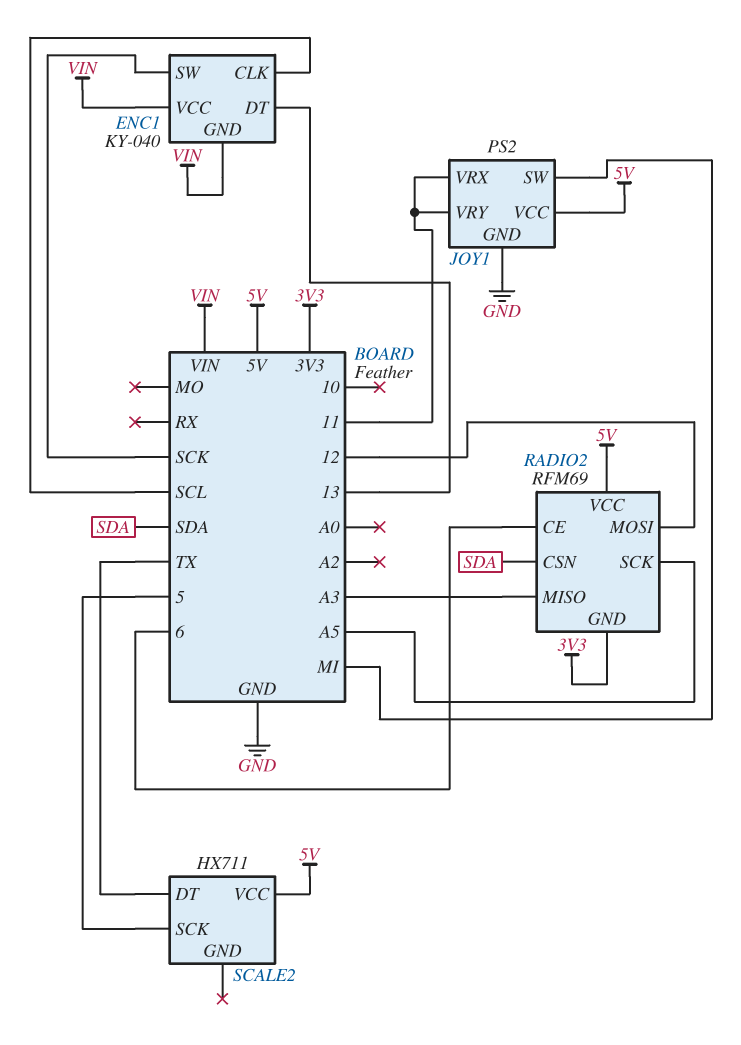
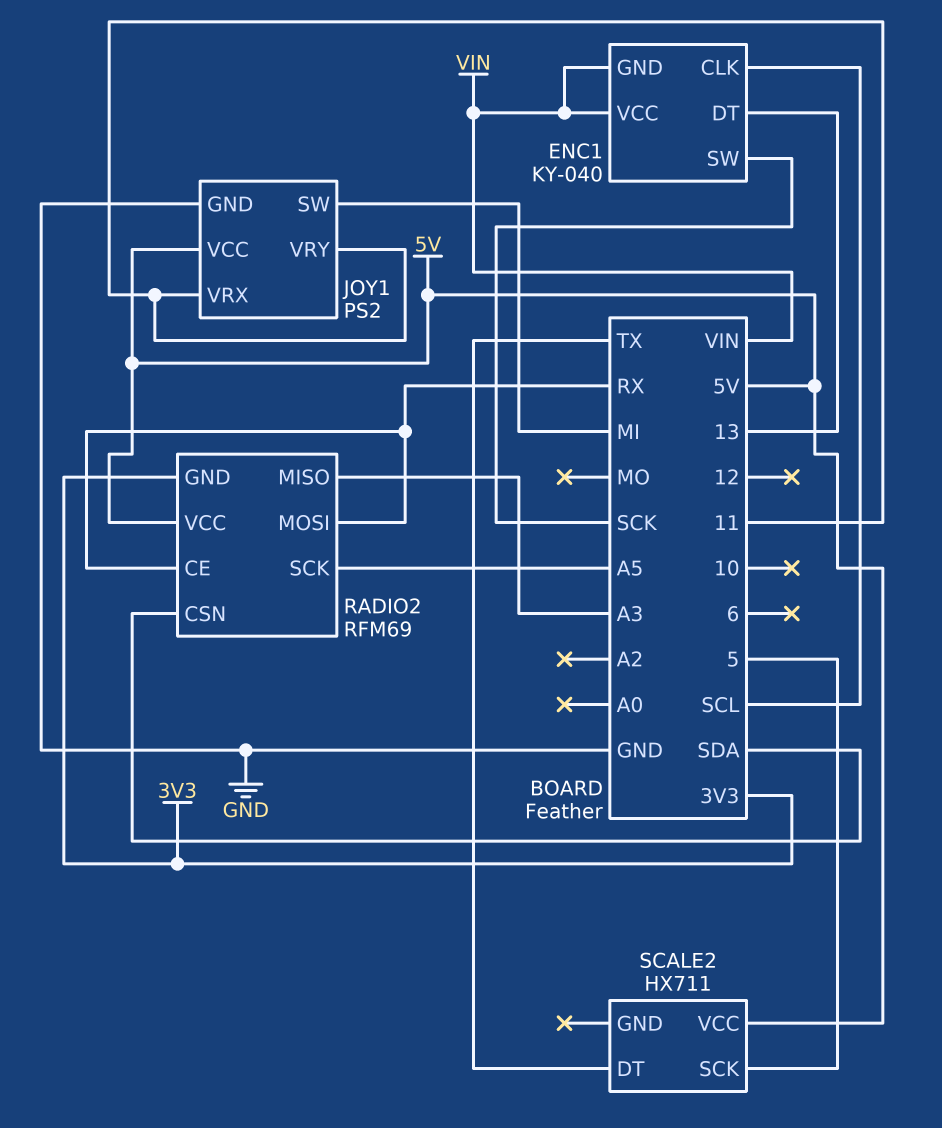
RADIO2 pin CE: 6 -> RX
RADIO2 pin MOSI: 12 -> RX

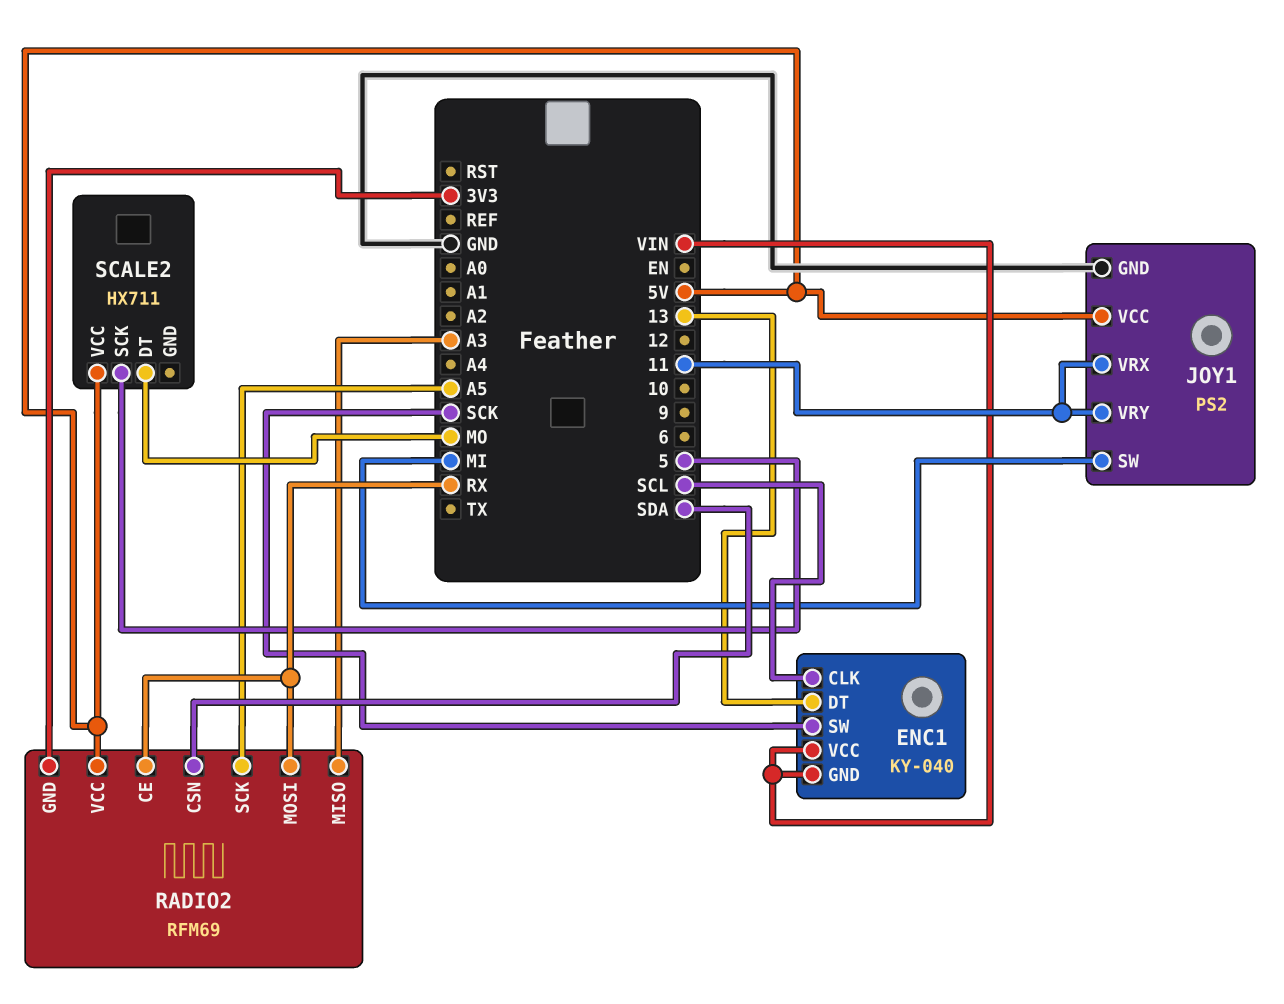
SCALE2 pin DT: TX -> MO

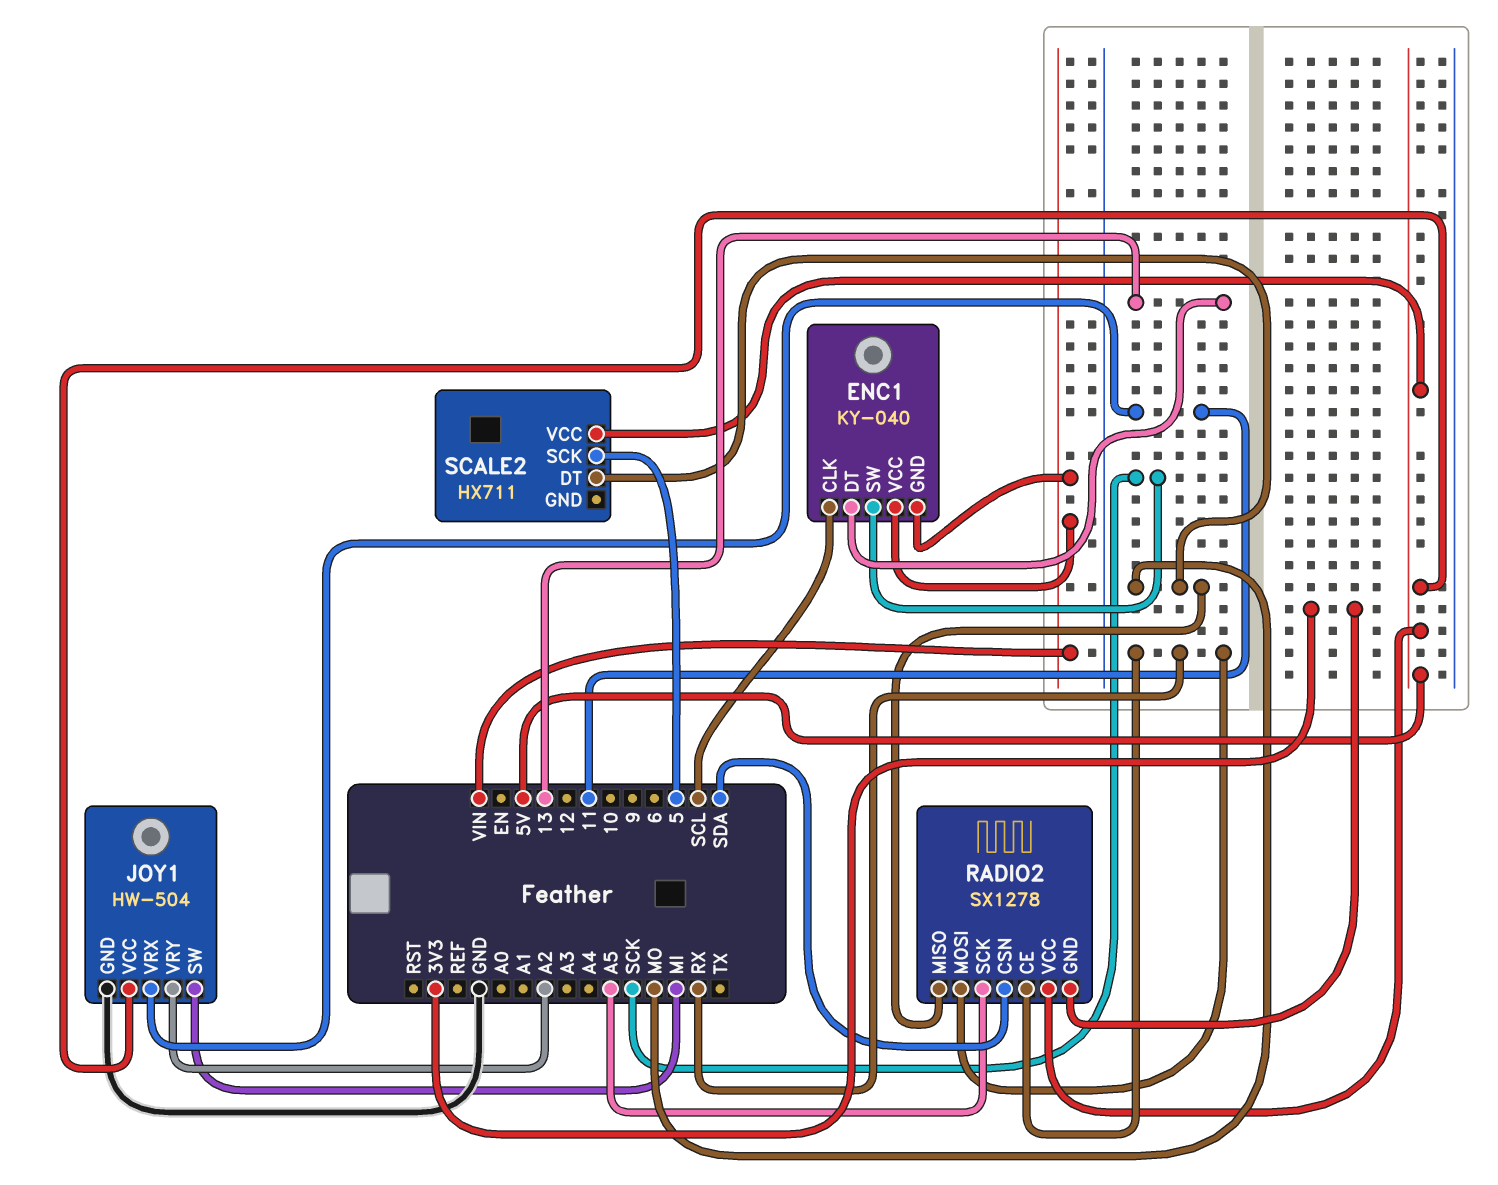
JOY1: PS2 -> HW-504
JOY1 pin VRY: 11 -> A2
RADIO2: RFM69 -> SX1278
RADIO2 pin MISO: A3 -> MO

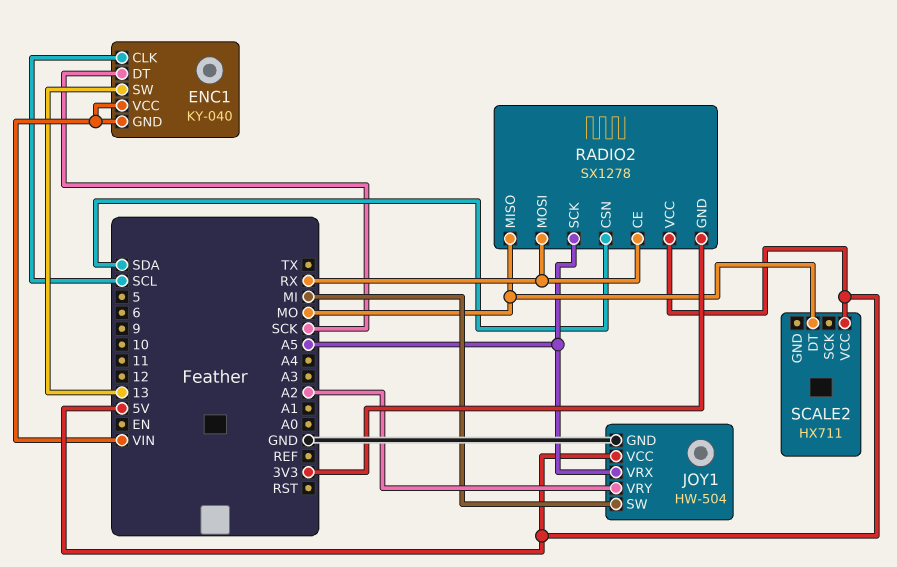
ENC1 pin DT: 13 -> SCK
ENC1 pin SW: SCK -> 13
JOY1 pin VRX: 11 -> A5
SCALE2 pin SCK: 5 -> none

